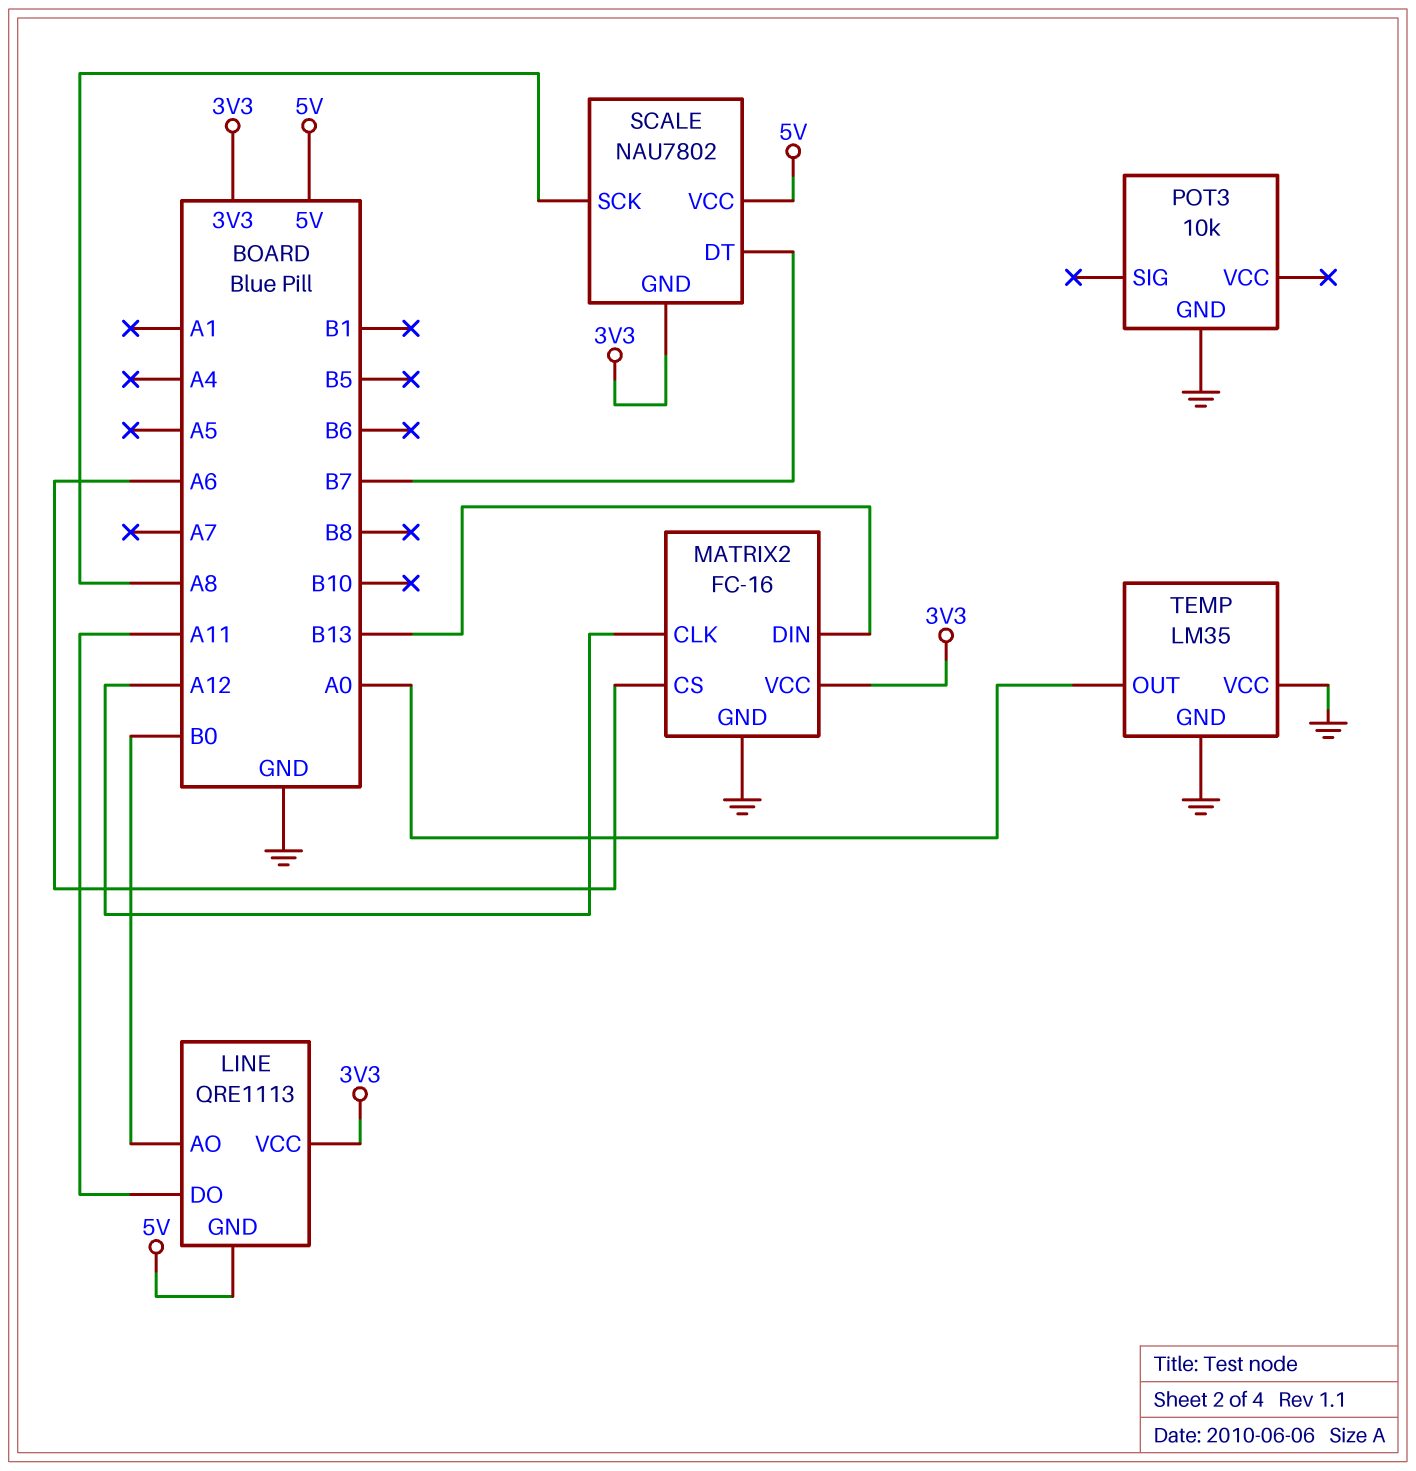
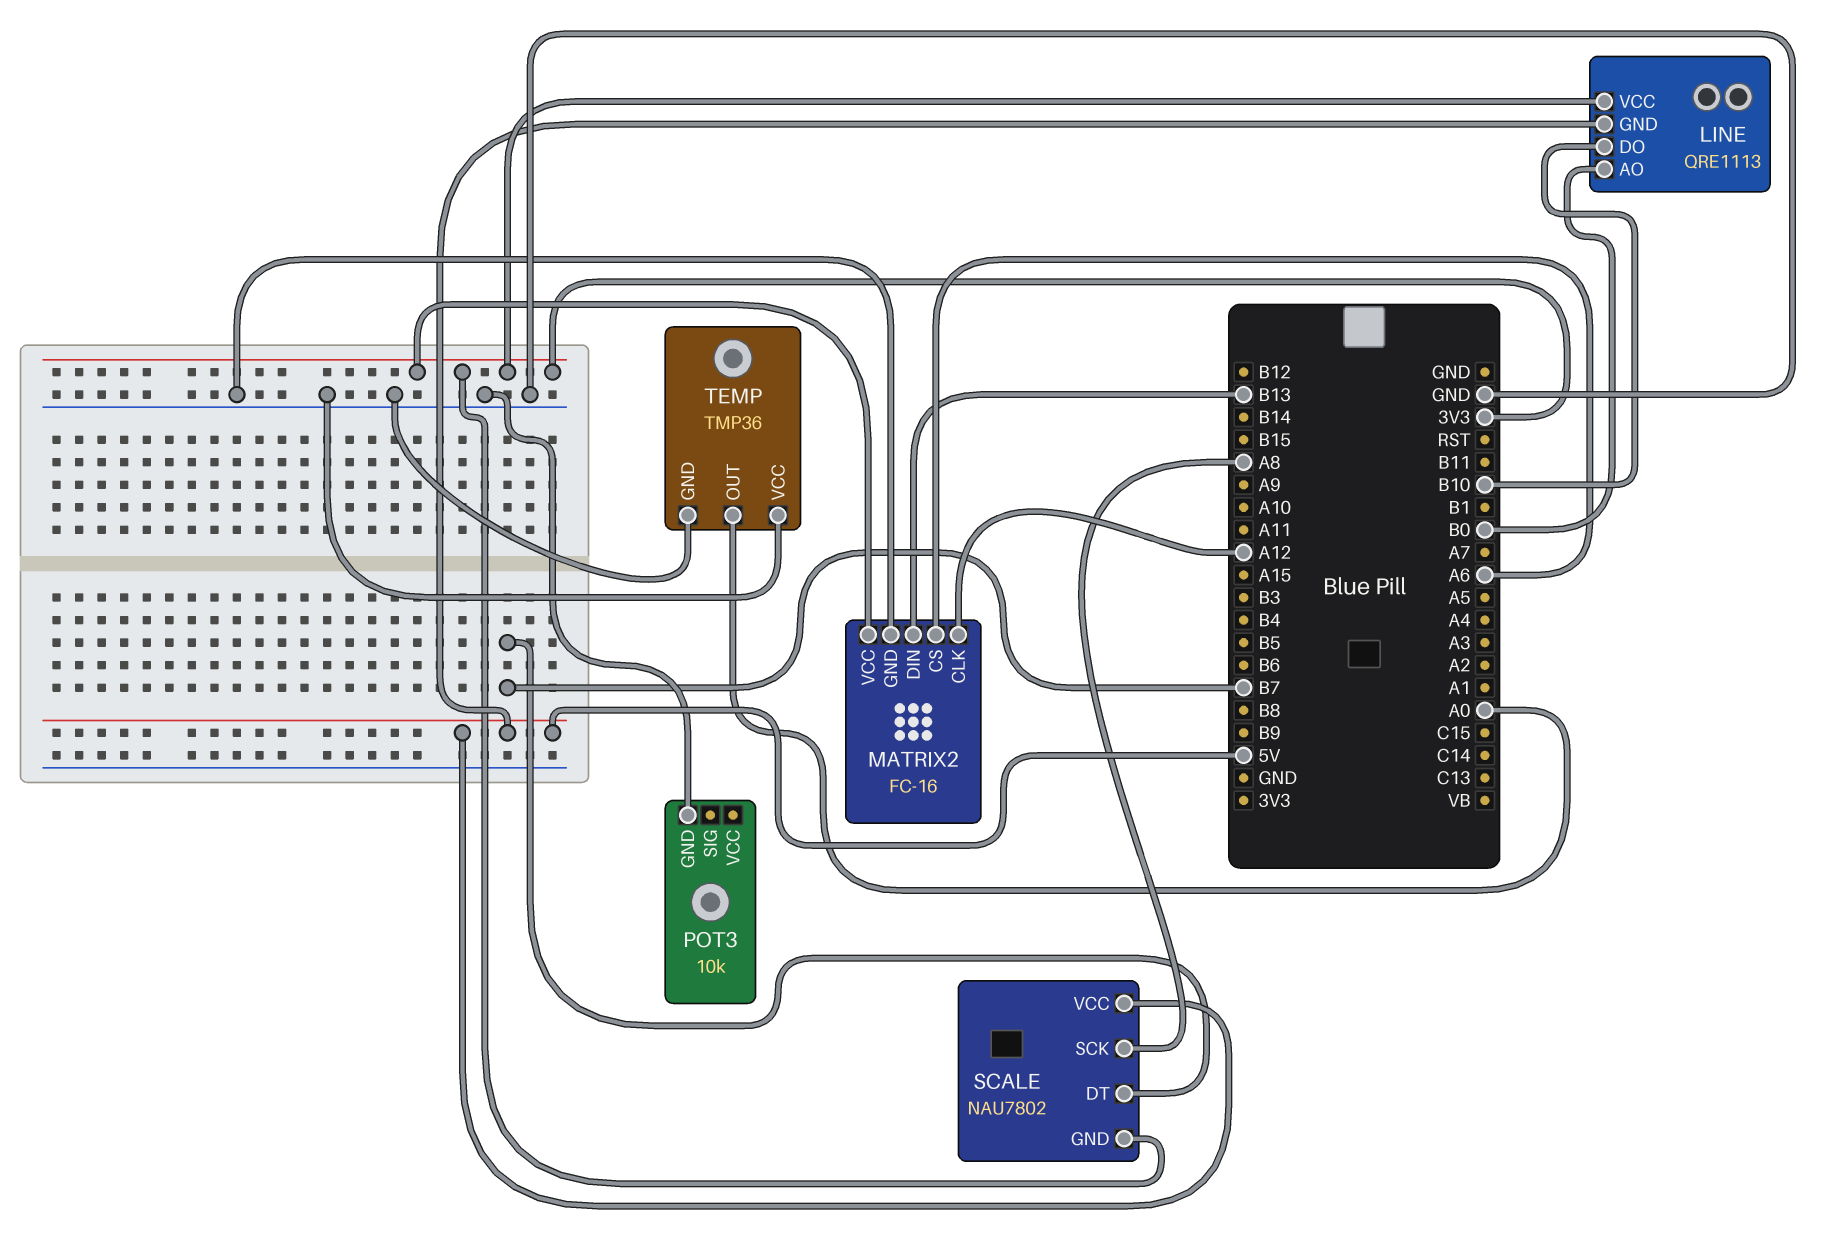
LINE pin DO: A11 -> B10
TEMP: LM35 -> TMP36

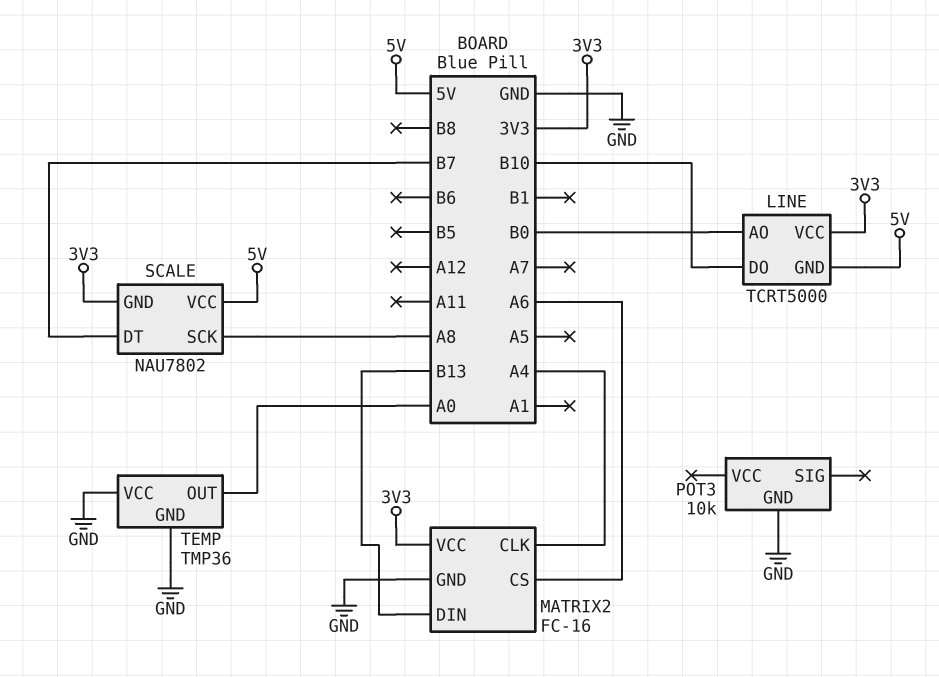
LINE: QRE1113 -> TCRT5000
MATRIX2 pin CLK: A12 -> A4

